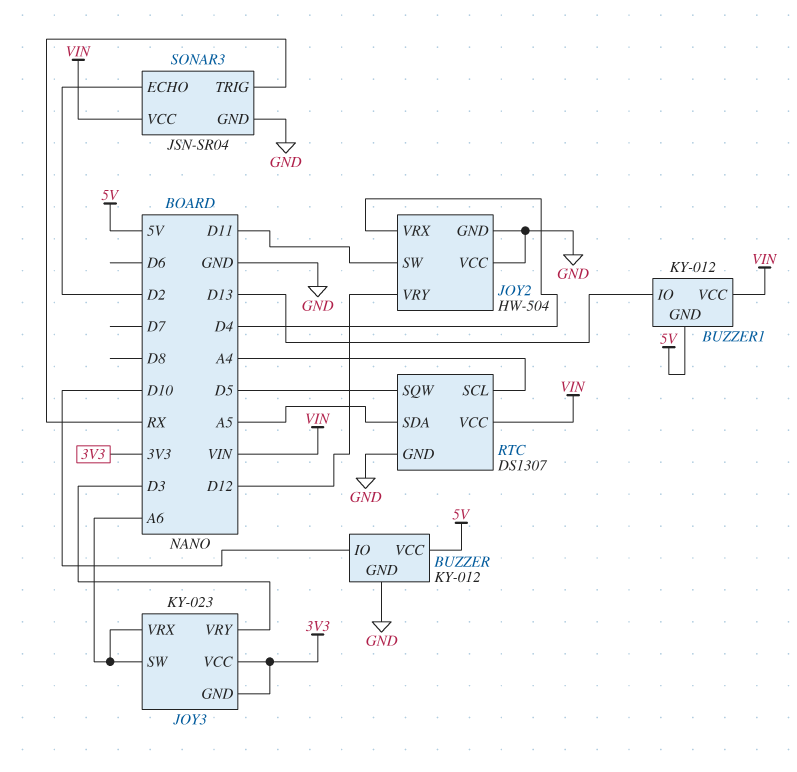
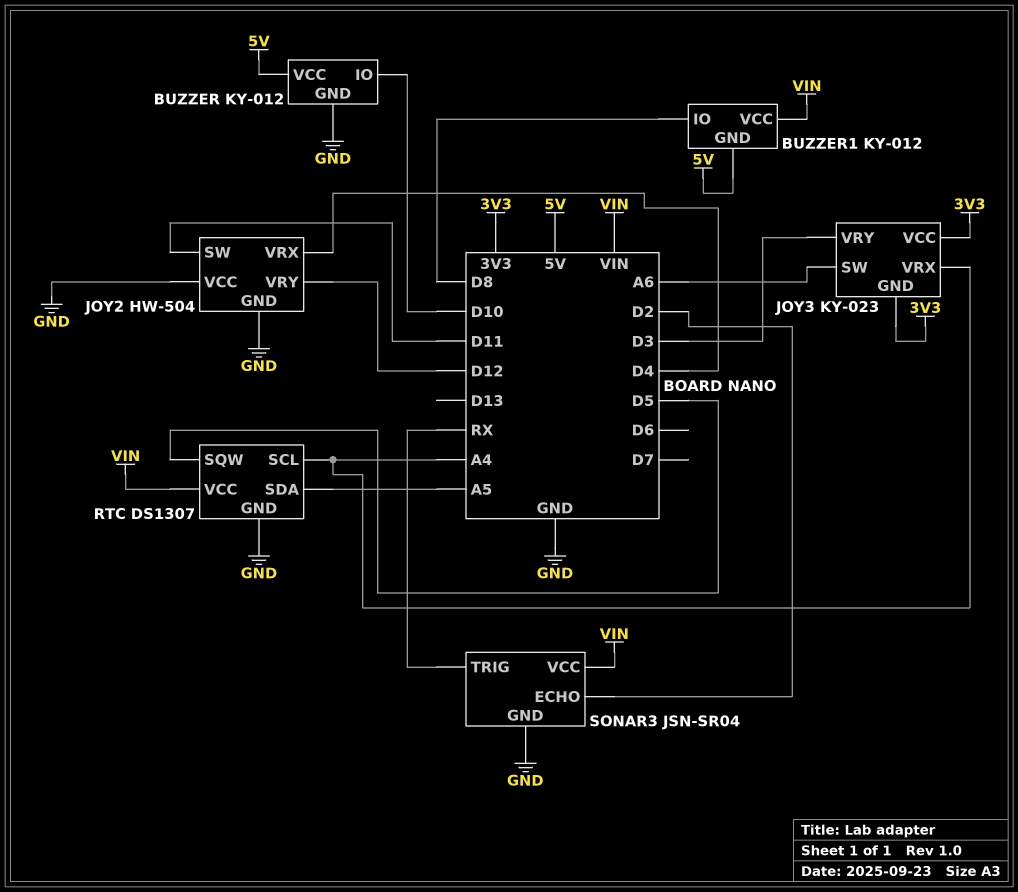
BUZZER1 pin IO: D13 -> D8
JOY3 pin VRX: A6 -> A4

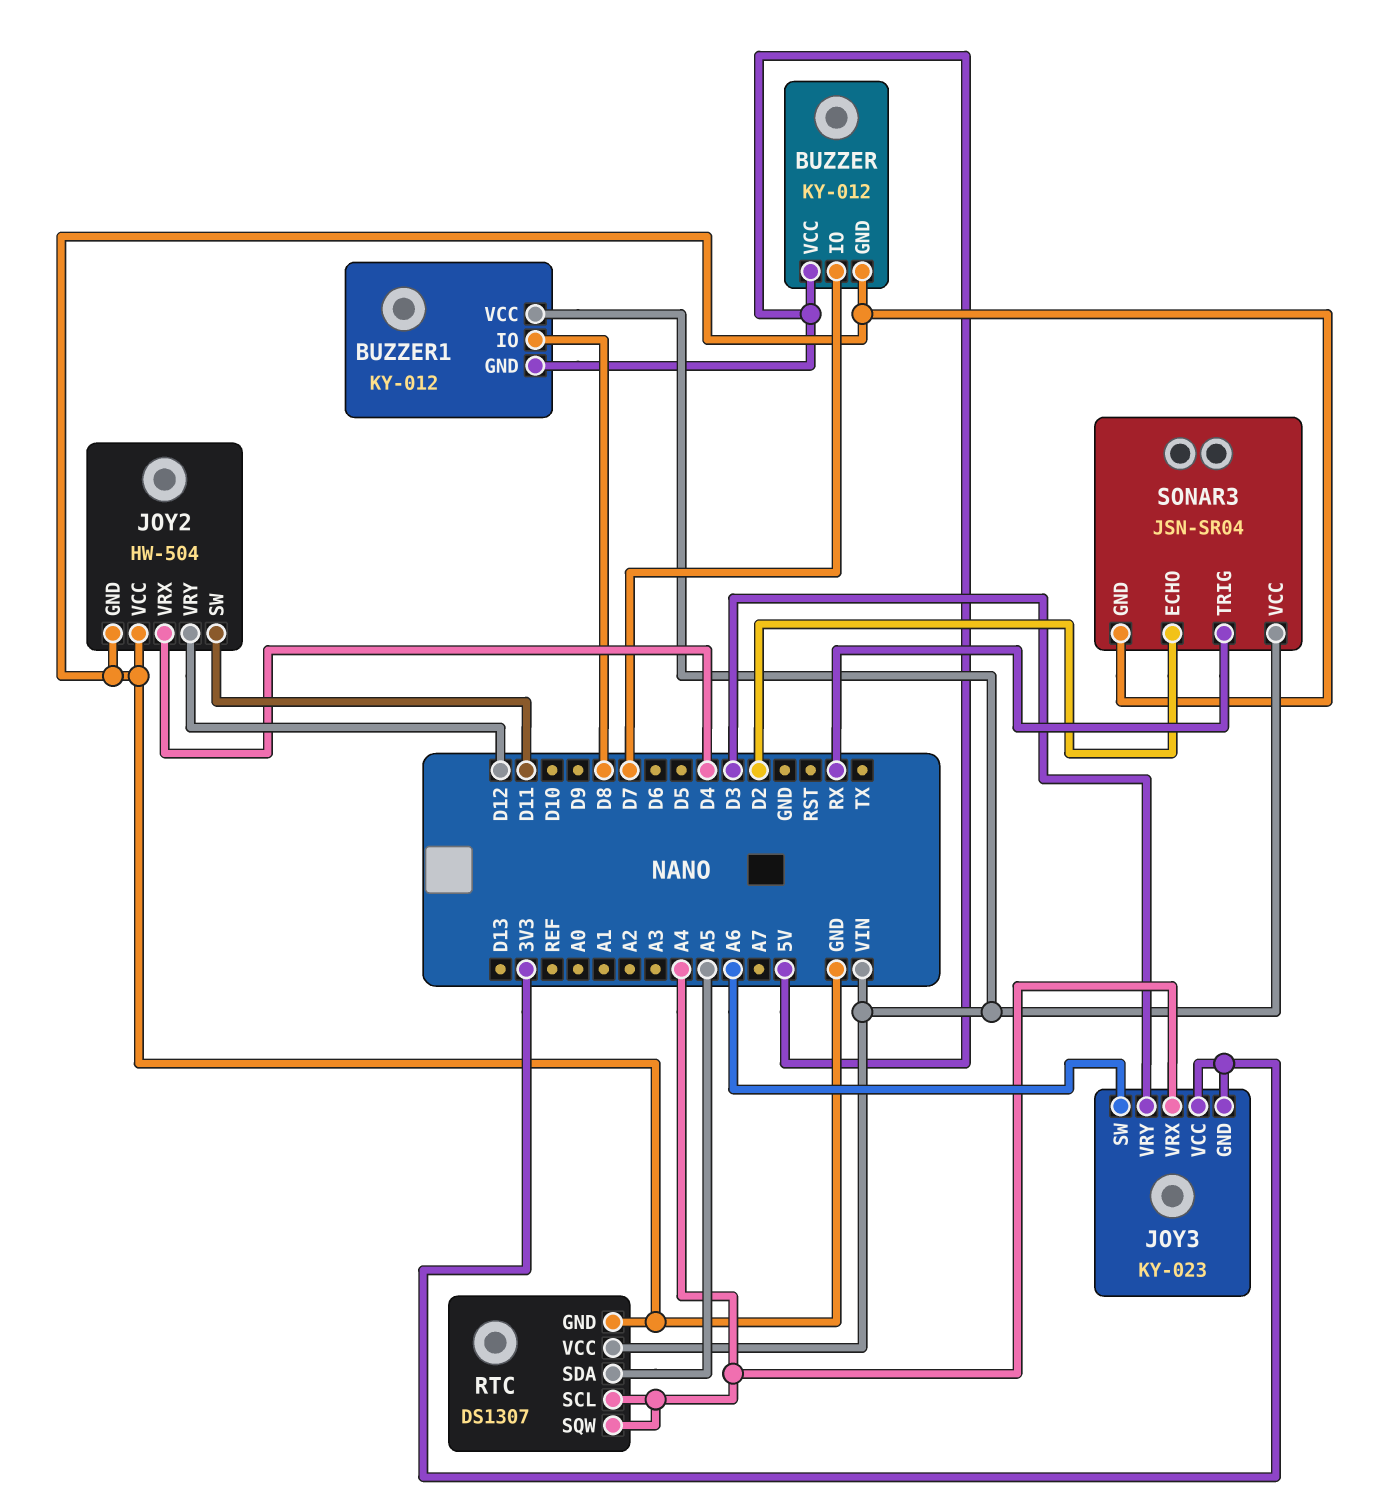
BUZZER pin IO: D10 -> D7
RTC pin SQW: D5 -> A4

